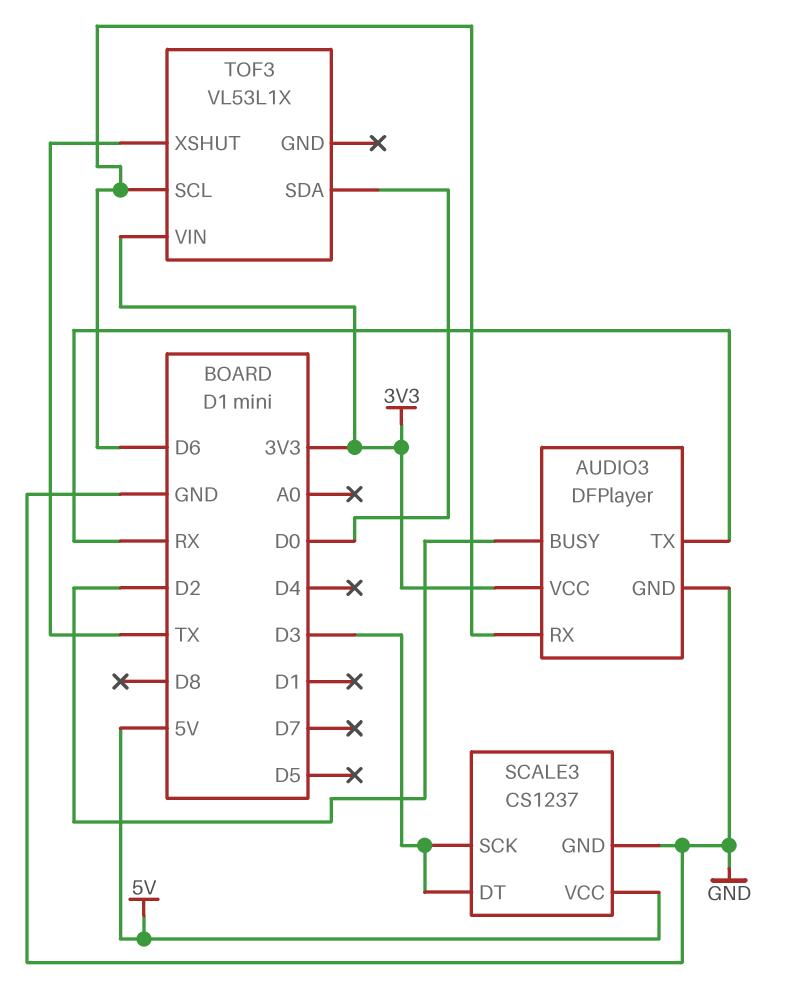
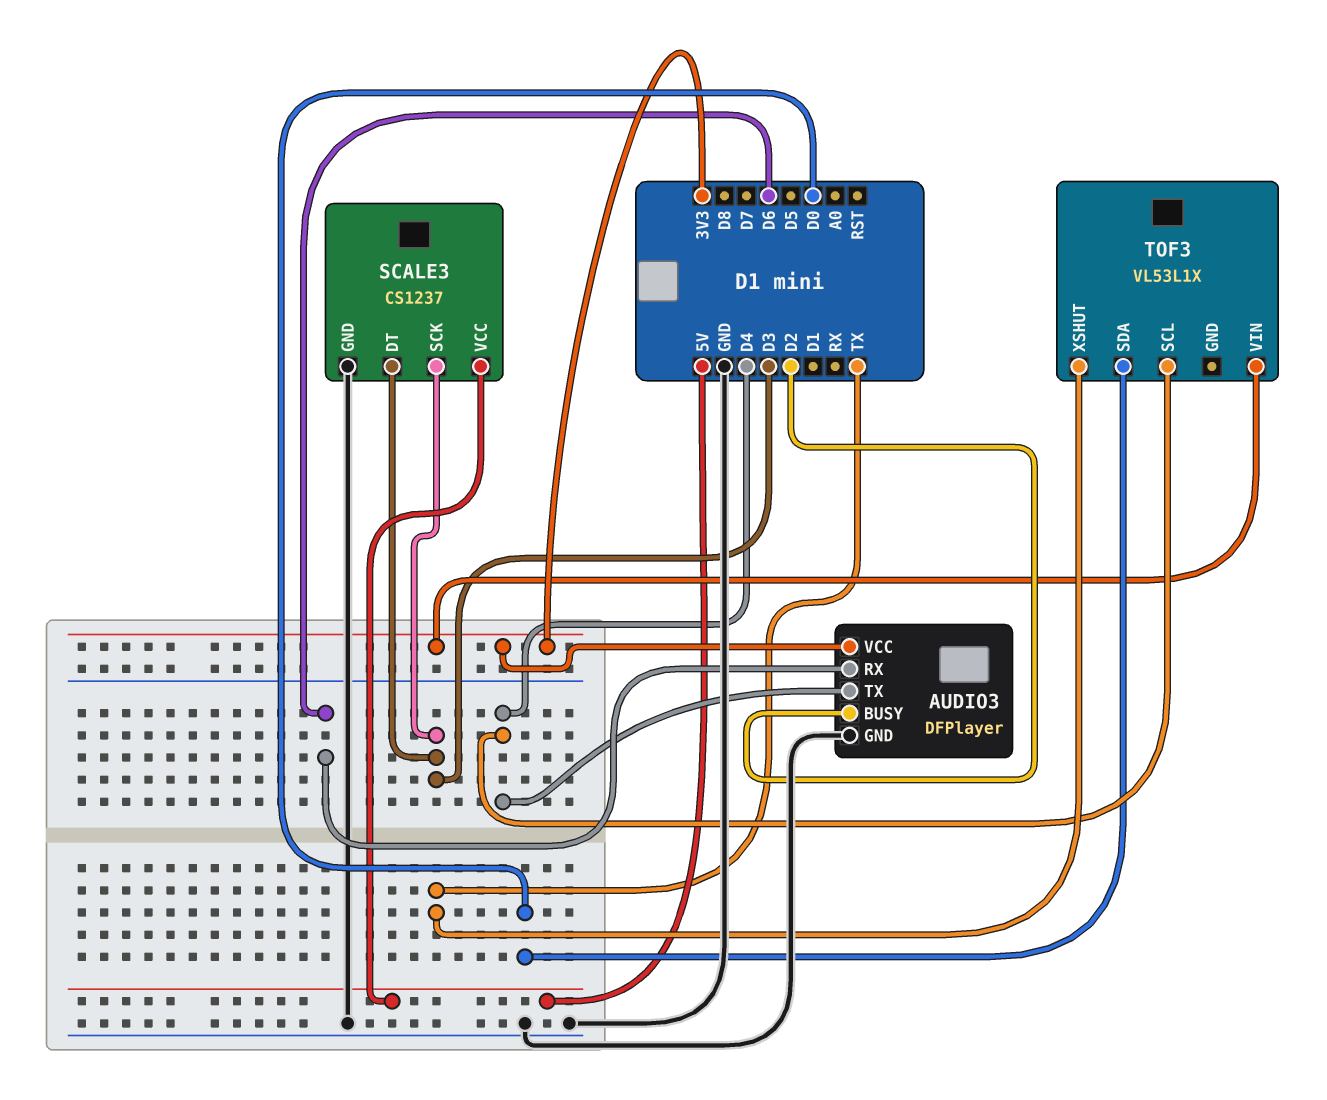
AUDIO3 pin TX: RX -> D4
TOF3 pin SCL: D6 -> D4

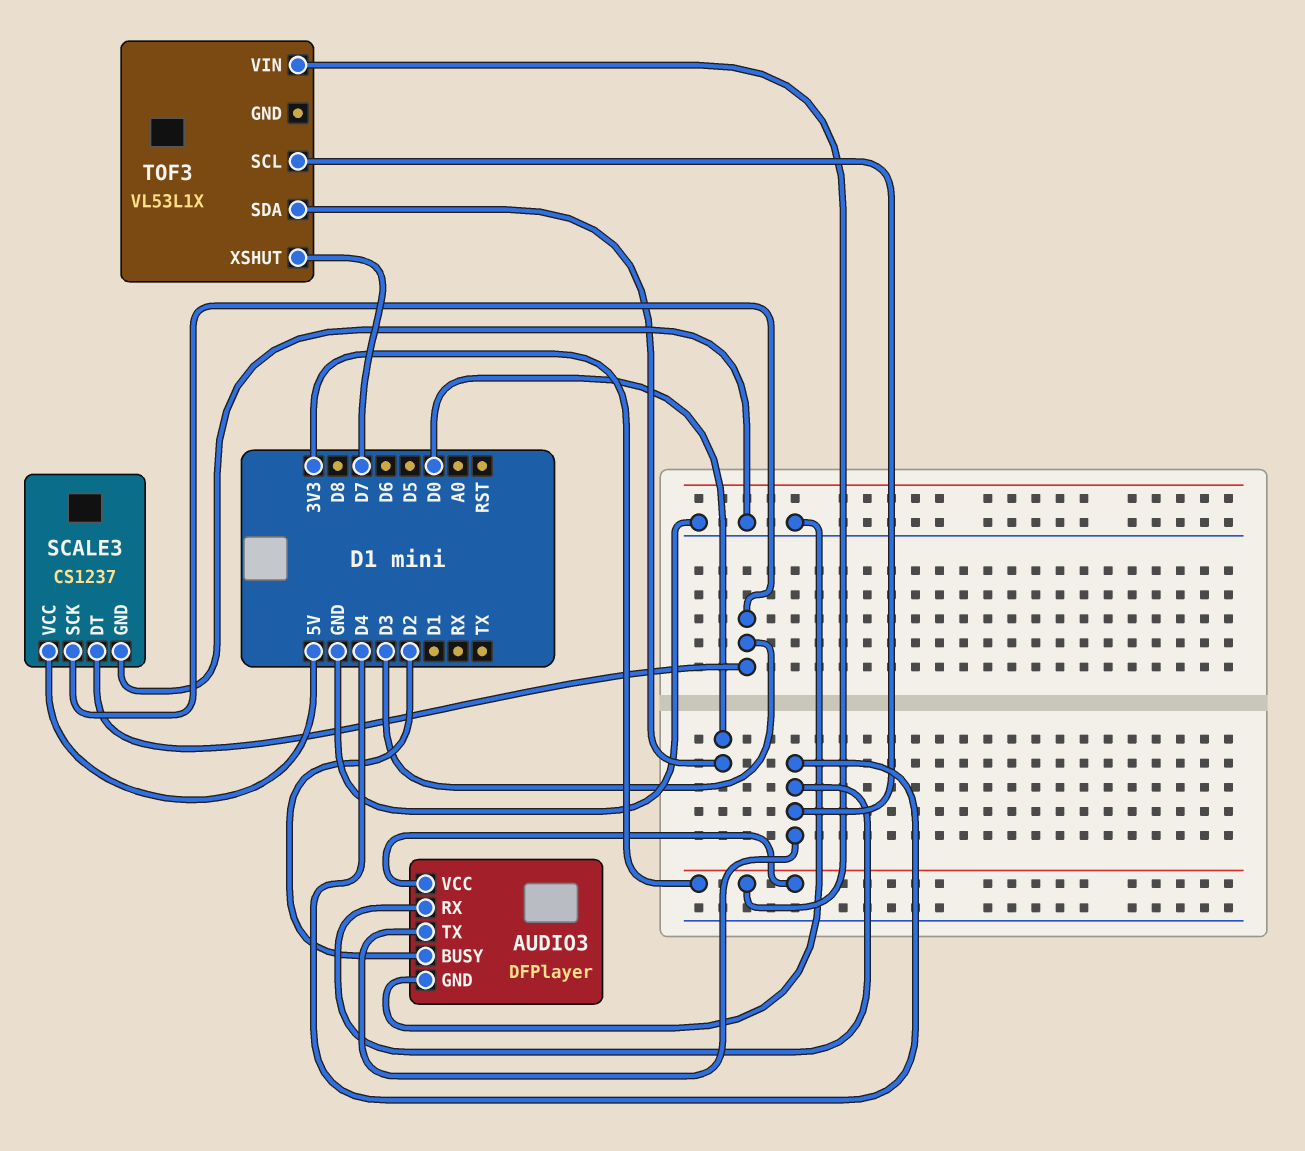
AUDIO3 pin RX: D6 -> D4
TOF3 pin XSHUT: TX -> D7

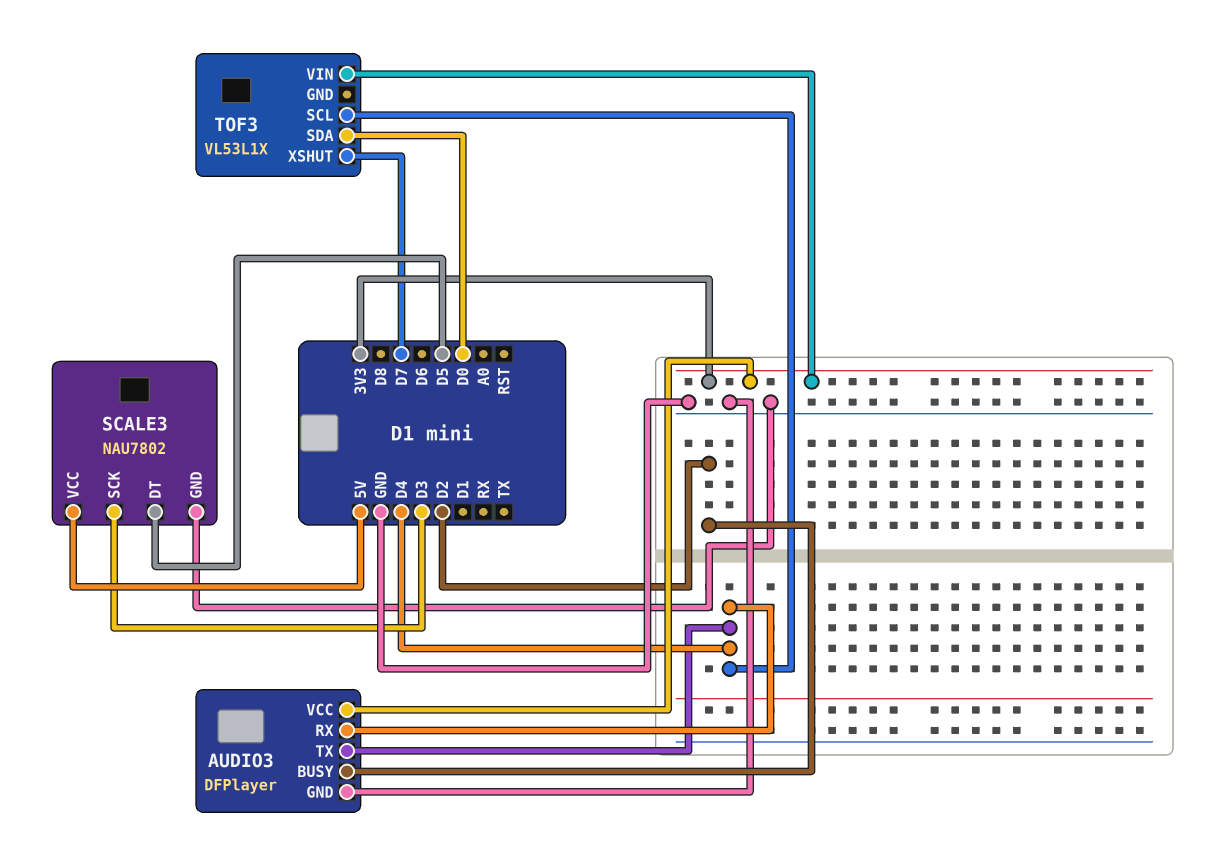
SCALE3: CS1237 -> NAU7802
SCALE3 pin DT: D3 -> D5

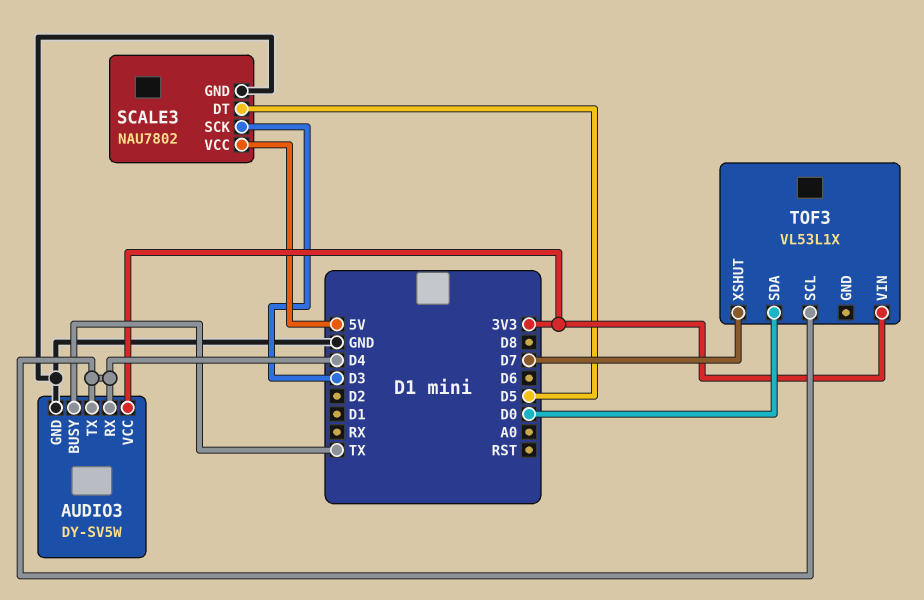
AUDIO3: DFPlayer -> DY-SV5W
AUDIO3 pin BUSY: D2 -> TX

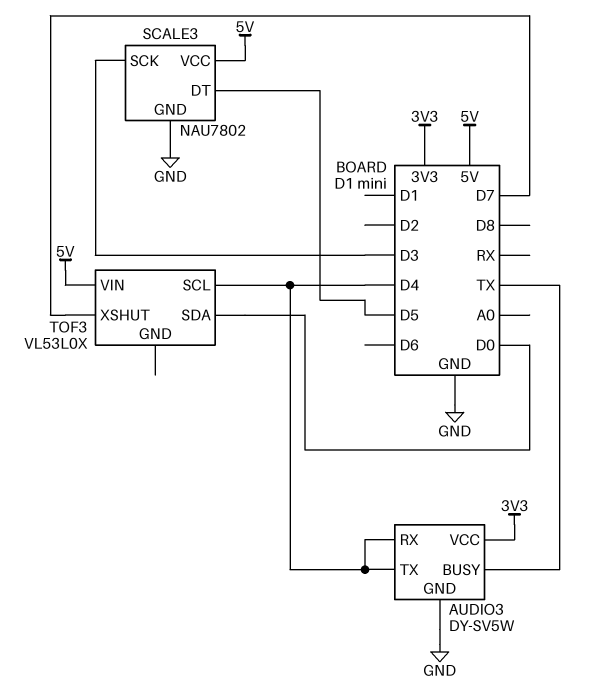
TOF3: VL53L1X -> VL53L0X
TOF3 pin VIN: 3V3 -> 5V

